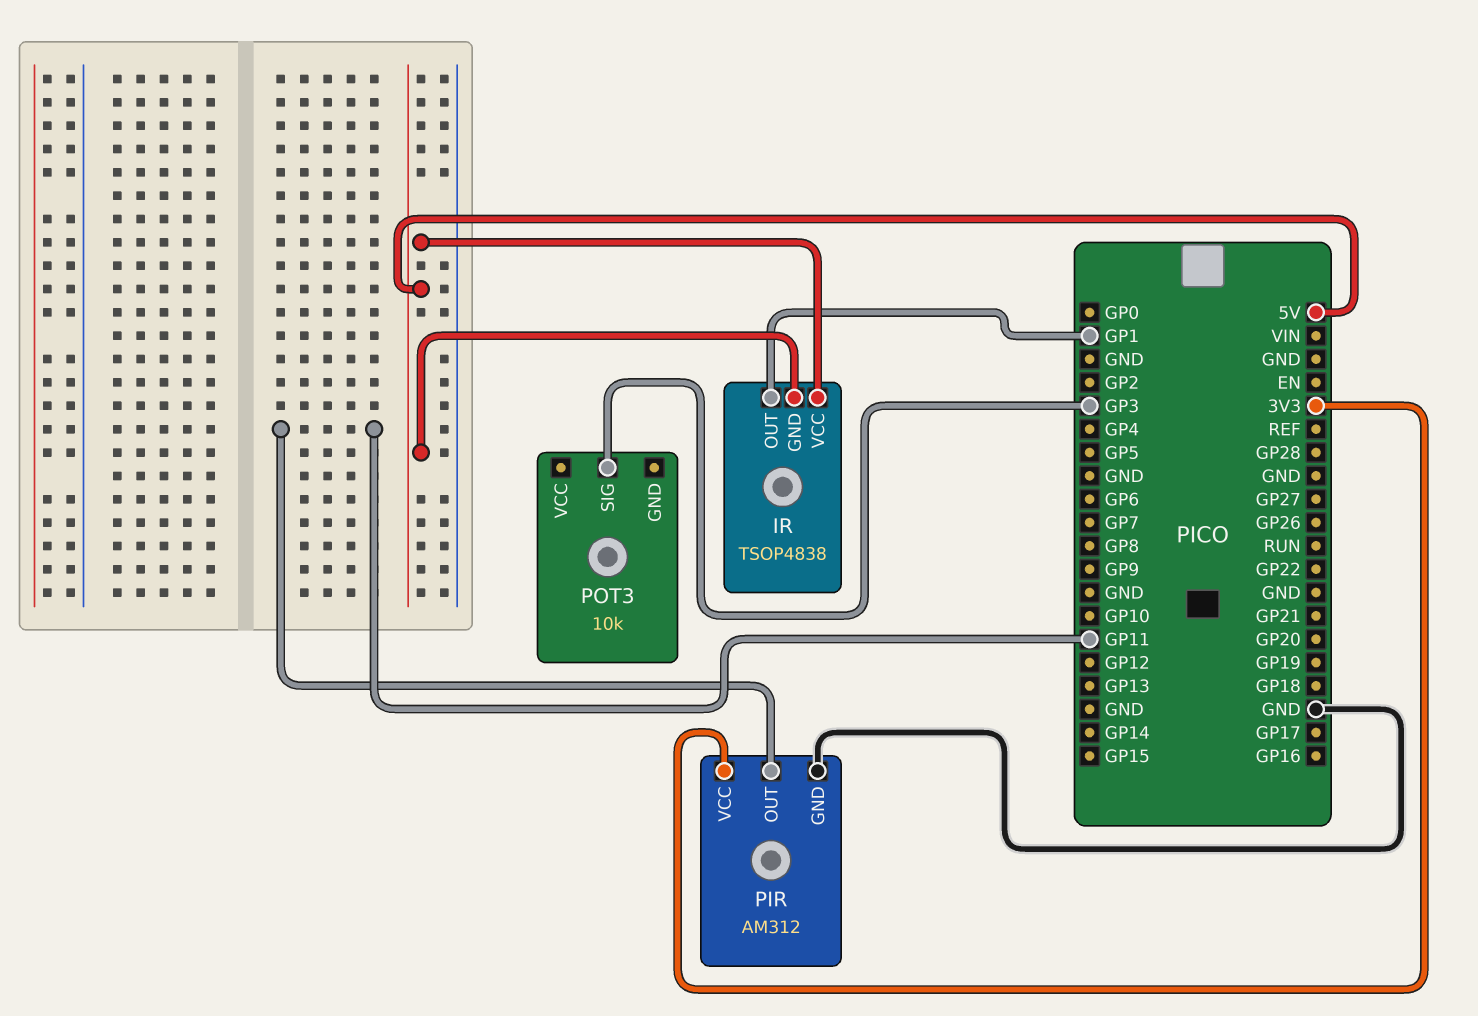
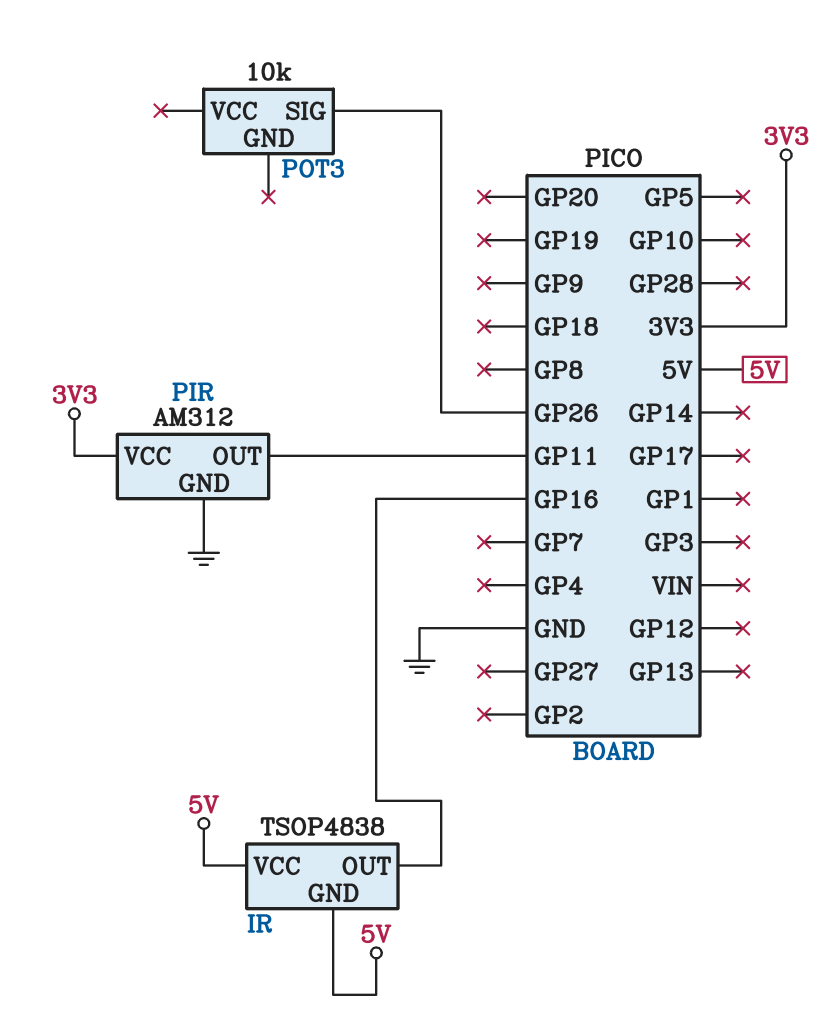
IR pin OUT: GP1 -> GP16
POT3 pin SIG: GP3 -> GP26

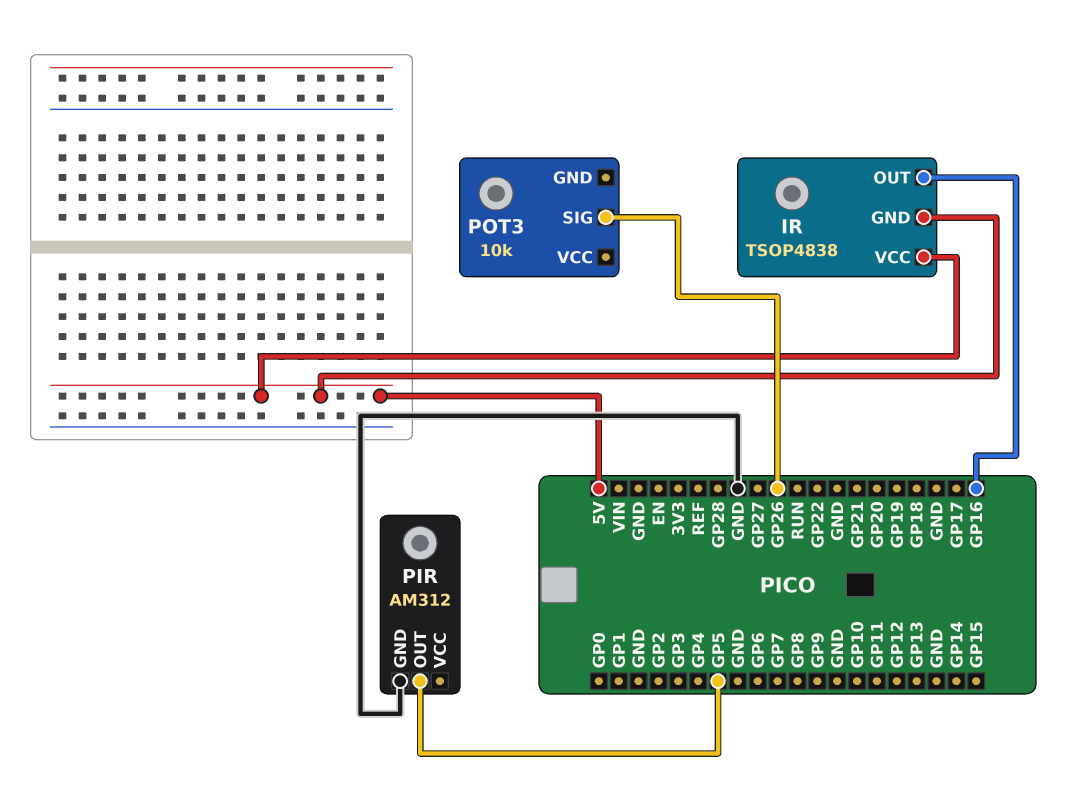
PIR pin OUT: GP11 -> GP5
PIR pin VCC: 3V3 -> none

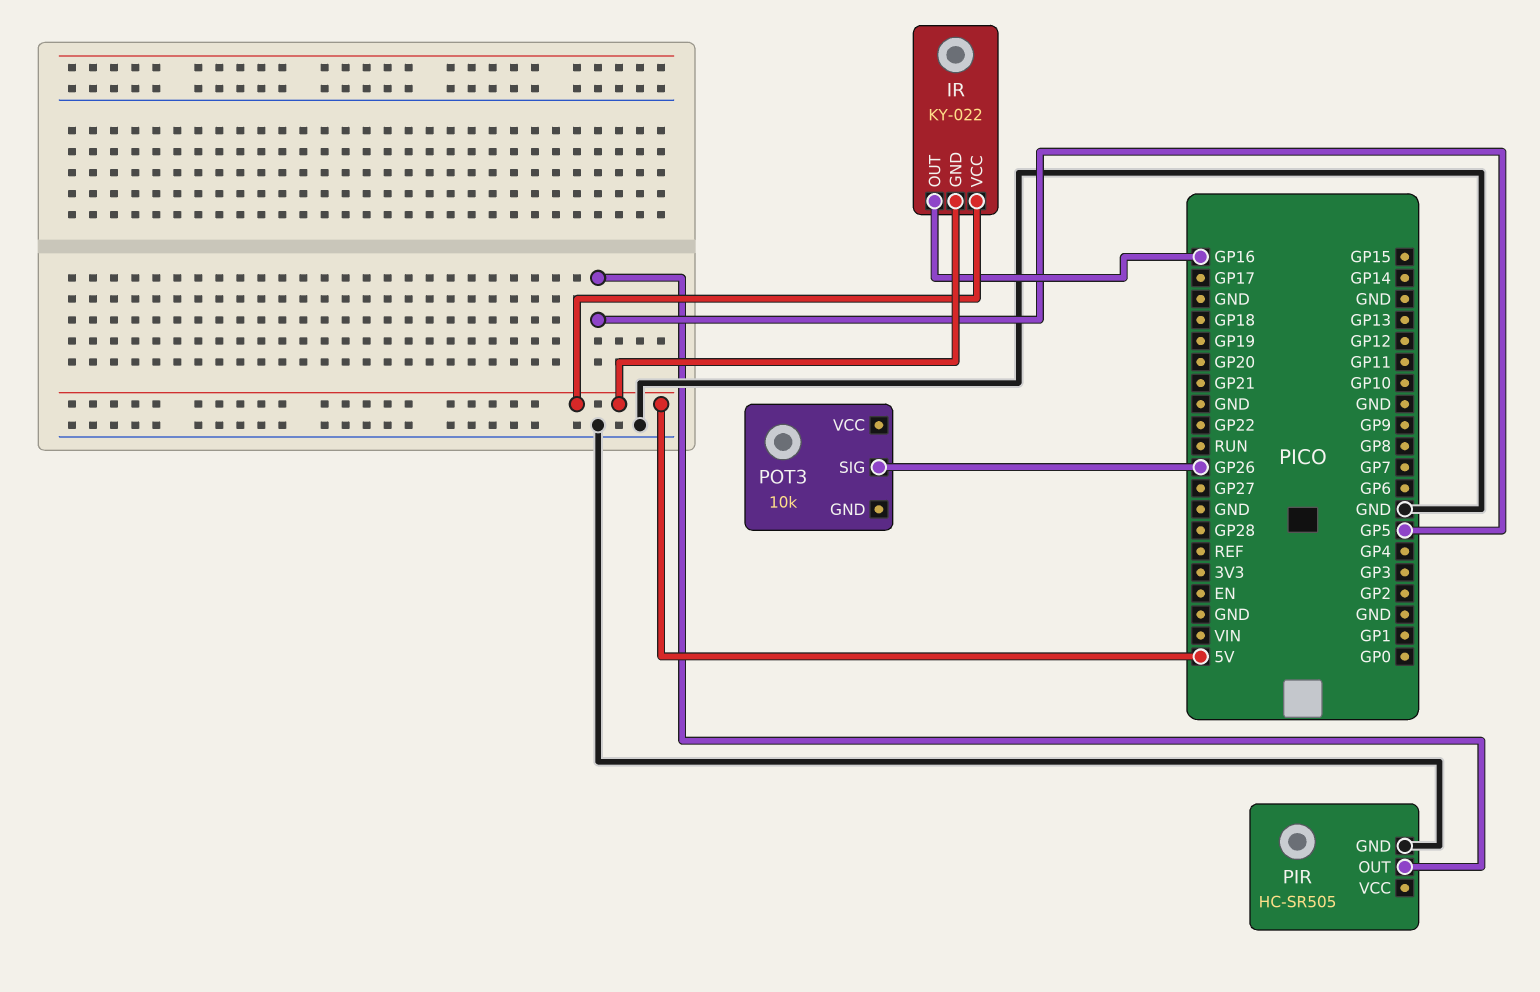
IR: TSOP4838 -> KY-022
PIR: AM312 -> HC-SR505

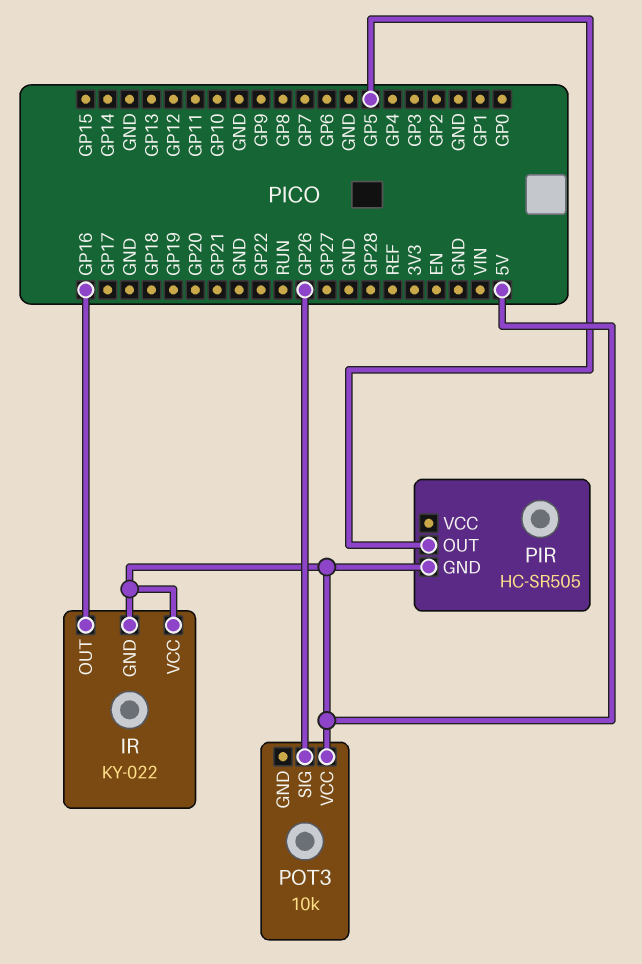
PIR pin GND: GND -> 5V
POT3 pin VCC: none -> 5V

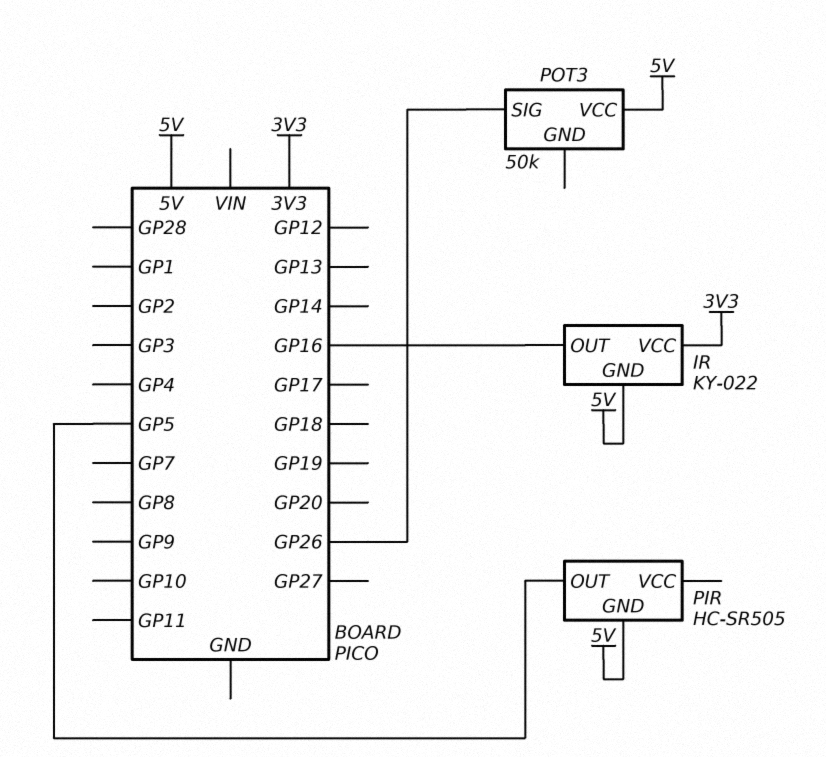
IR pin VCC: 5V -> 3V3
POT3: 10k -> 50k

